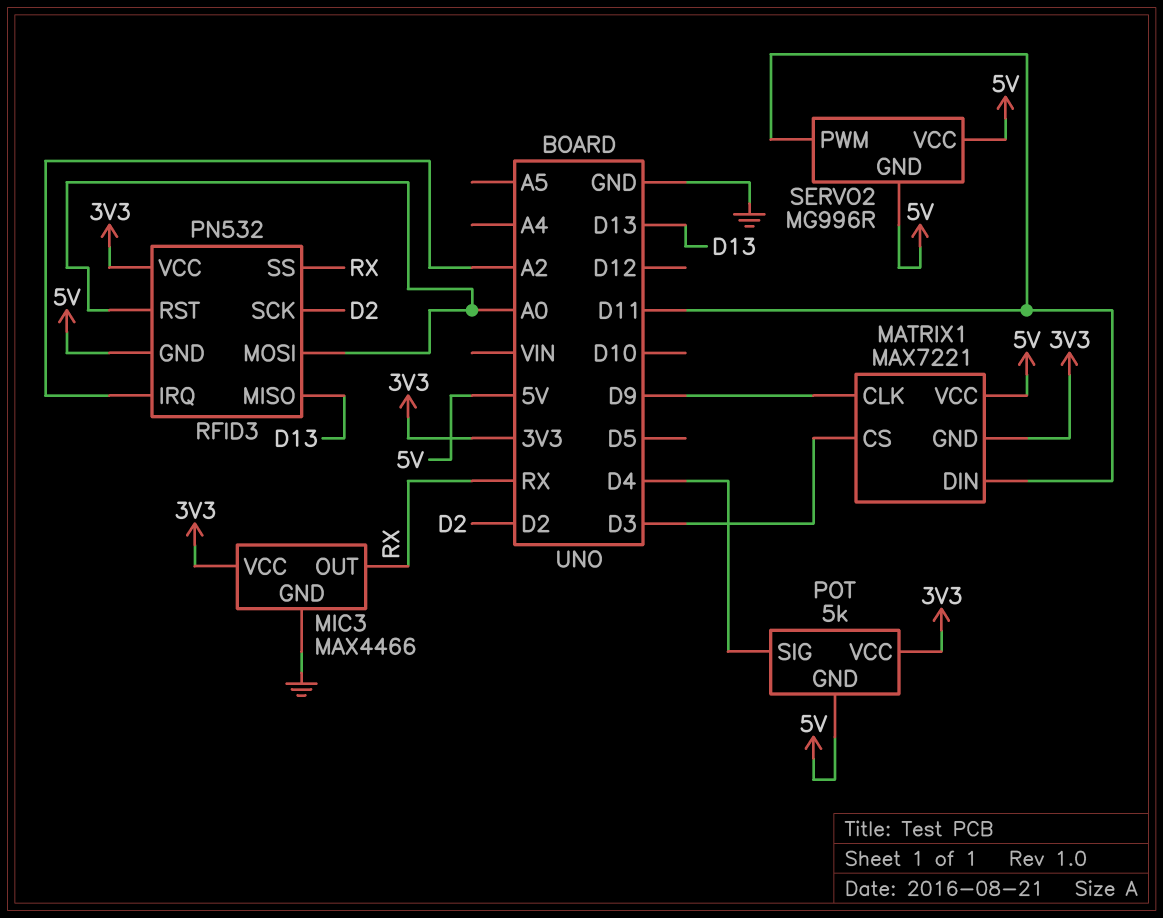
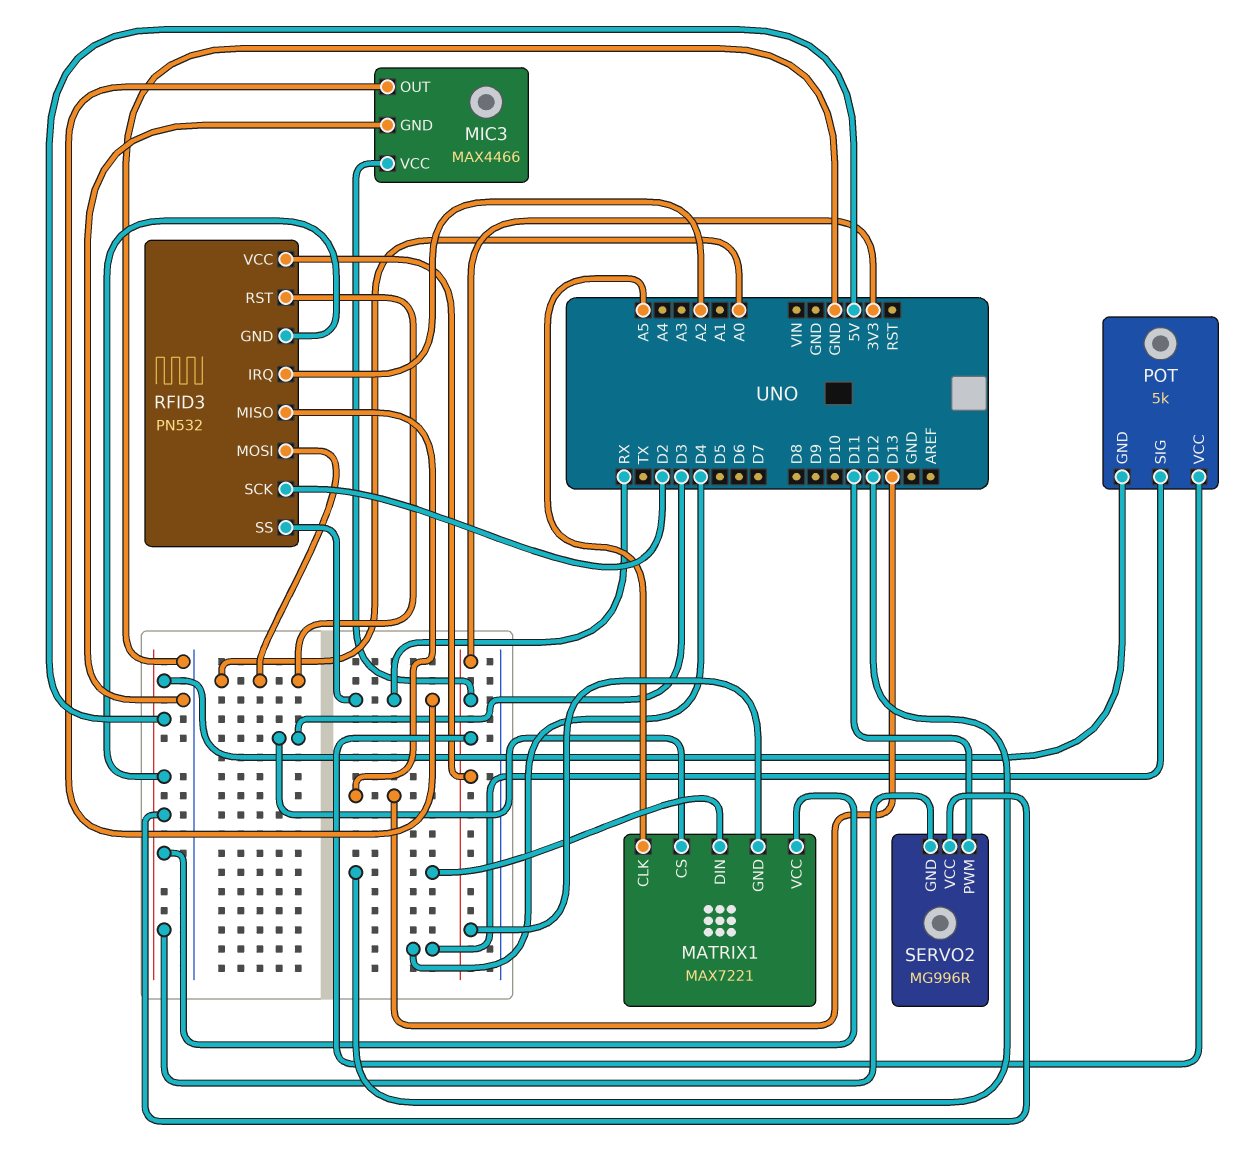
MATRIX1 pin CLK: D9 -> A5
MATRIX1 pin DIN: D11 -> D12

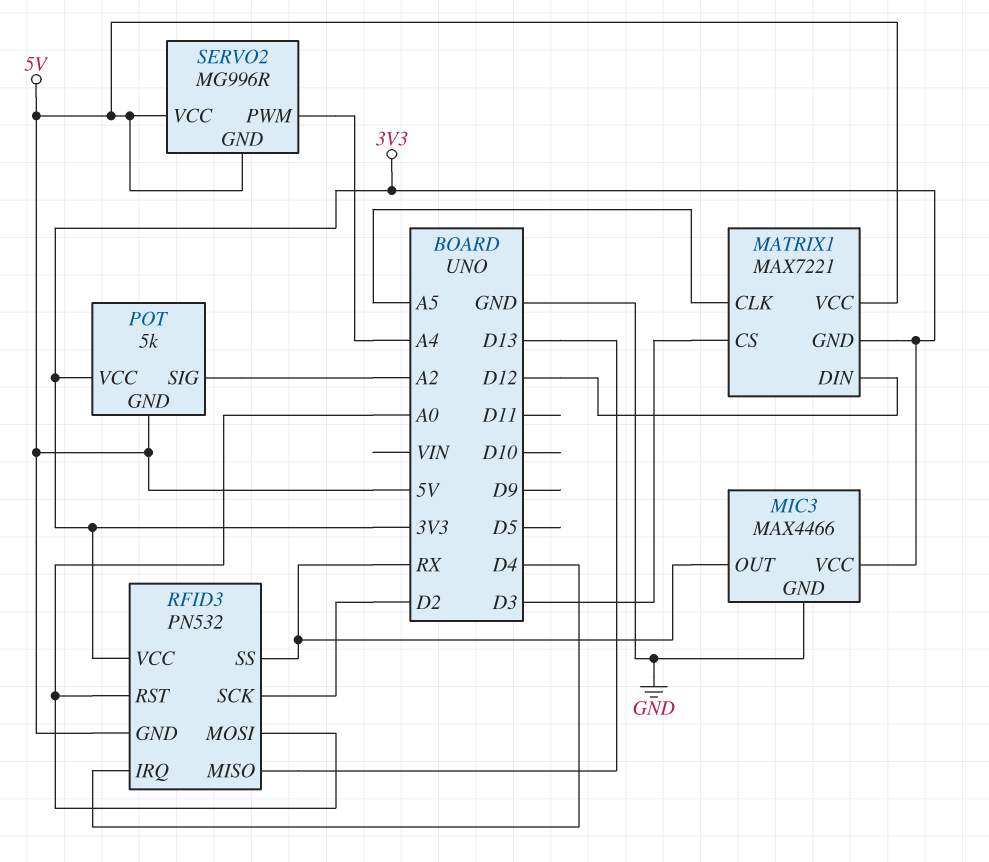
POT pin SIG: D4 -> A2
RFID3 pin IRQ: A2 -> D4
SERVO2 pin PWM: D11 -> A4

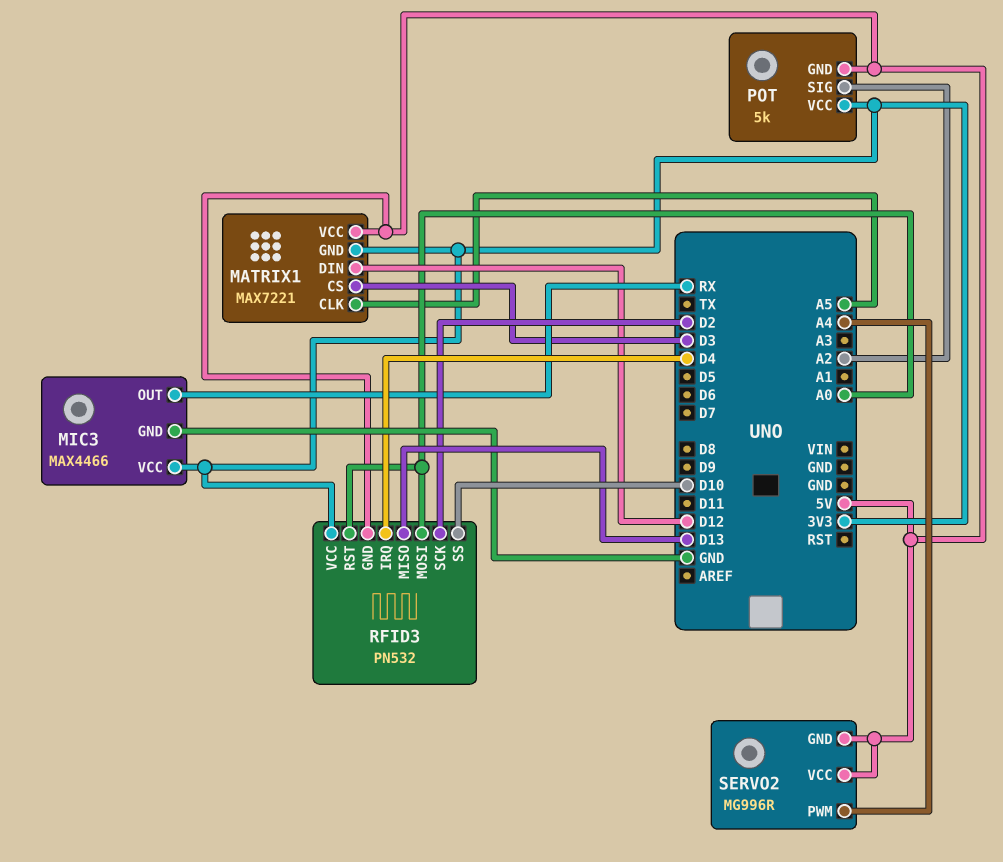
RFID3 pin SS: RX -> D10

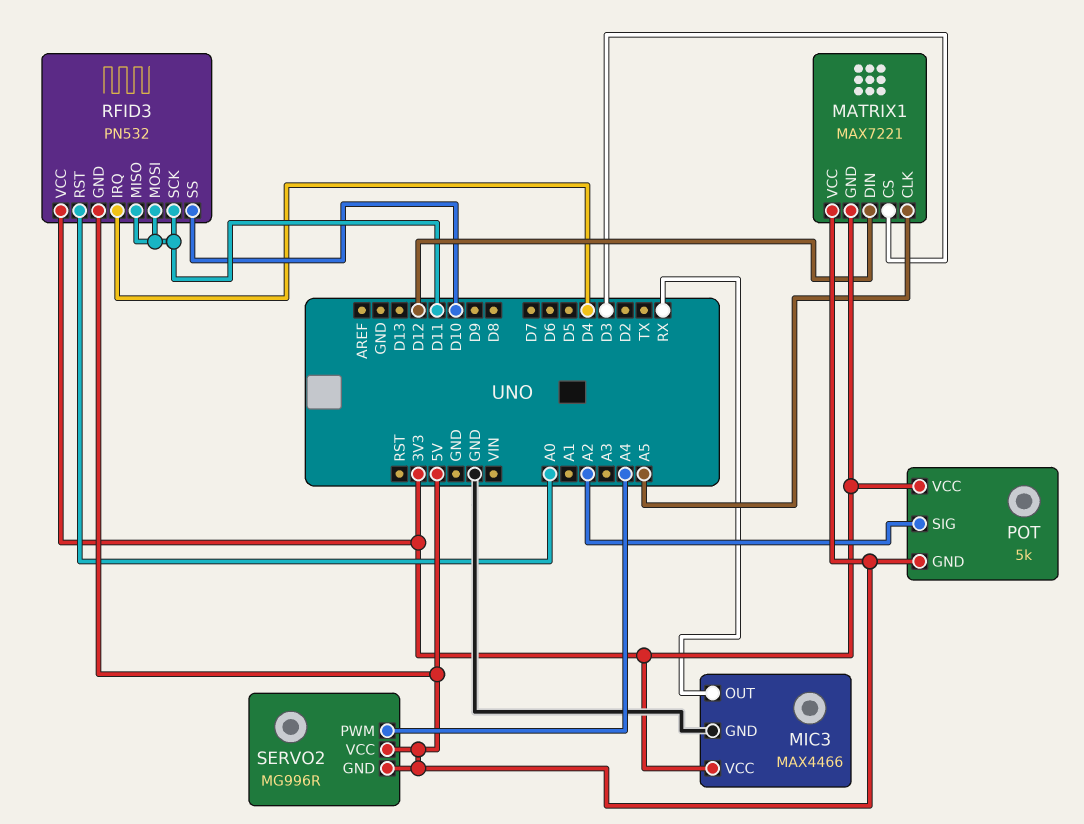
RFID3 pin MISO: D13 -> D11
RFID3 pin MOSI: A0 -> D11
RFID3 pin SCK: D2 -> D11

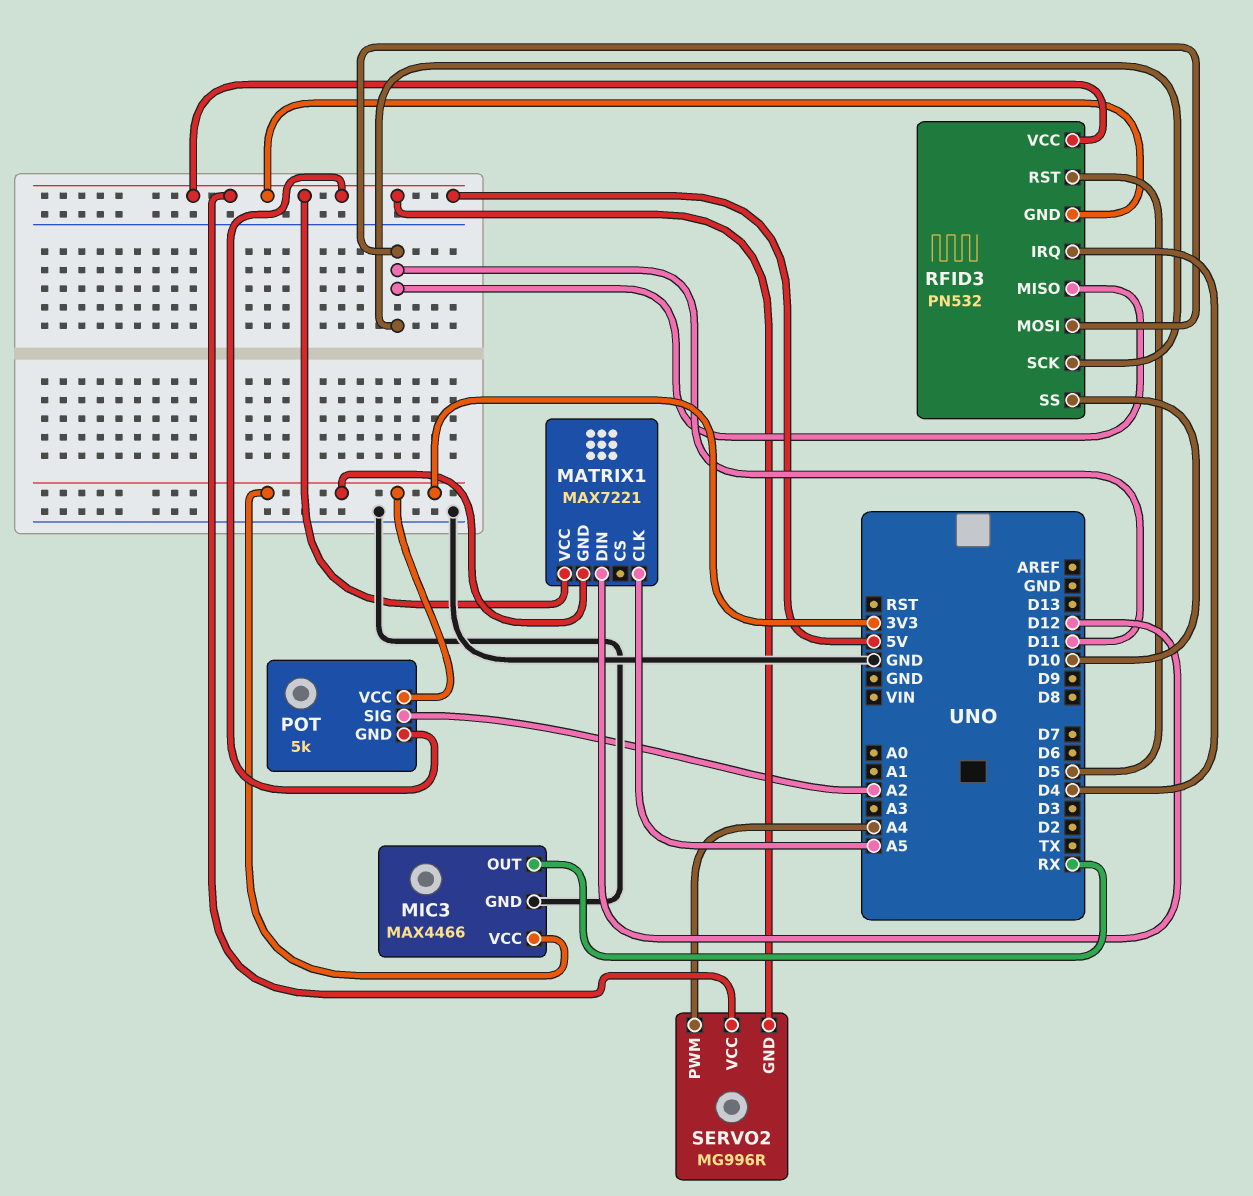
MATRIX1 pin CS: D3 -> none
RFID3 pin RST: A0 -> D5
RFID3 pin VCC: 3V3 -> 5V

